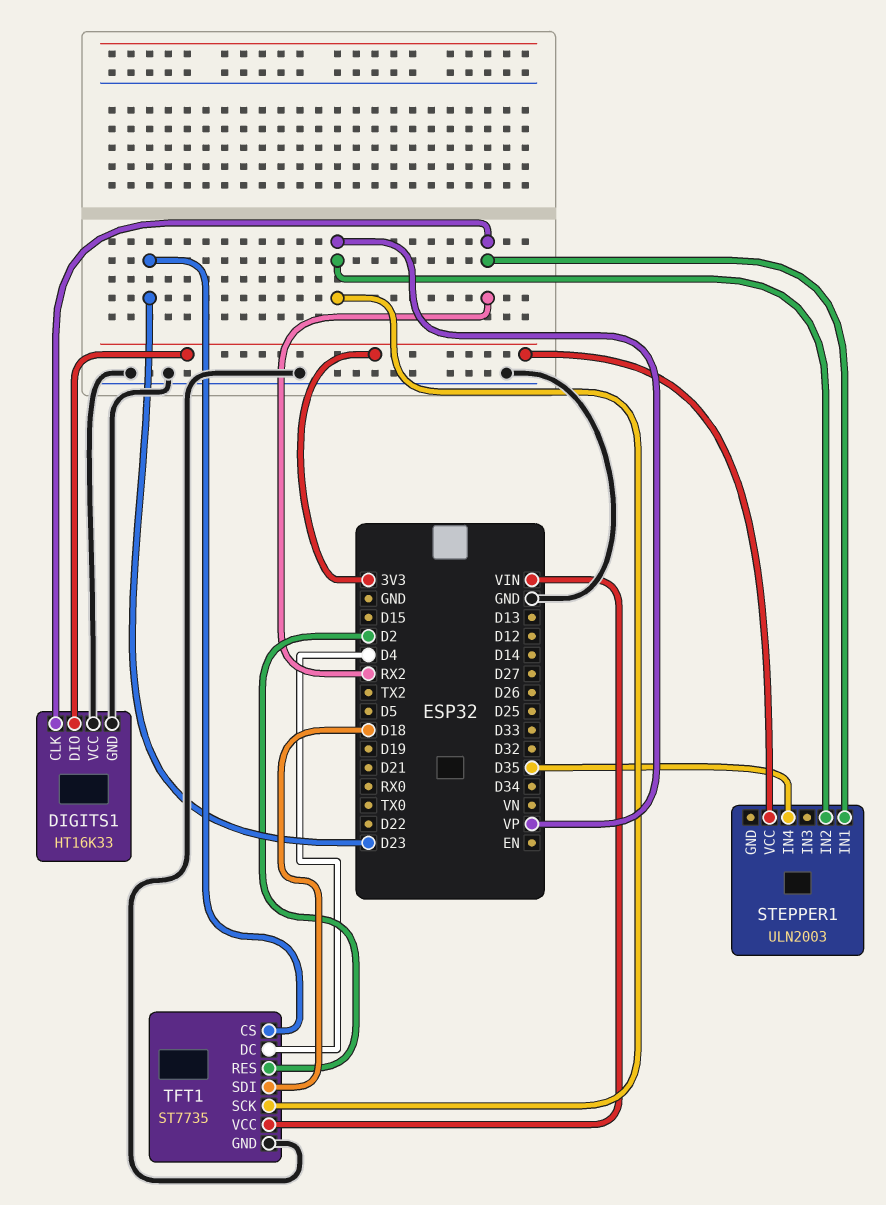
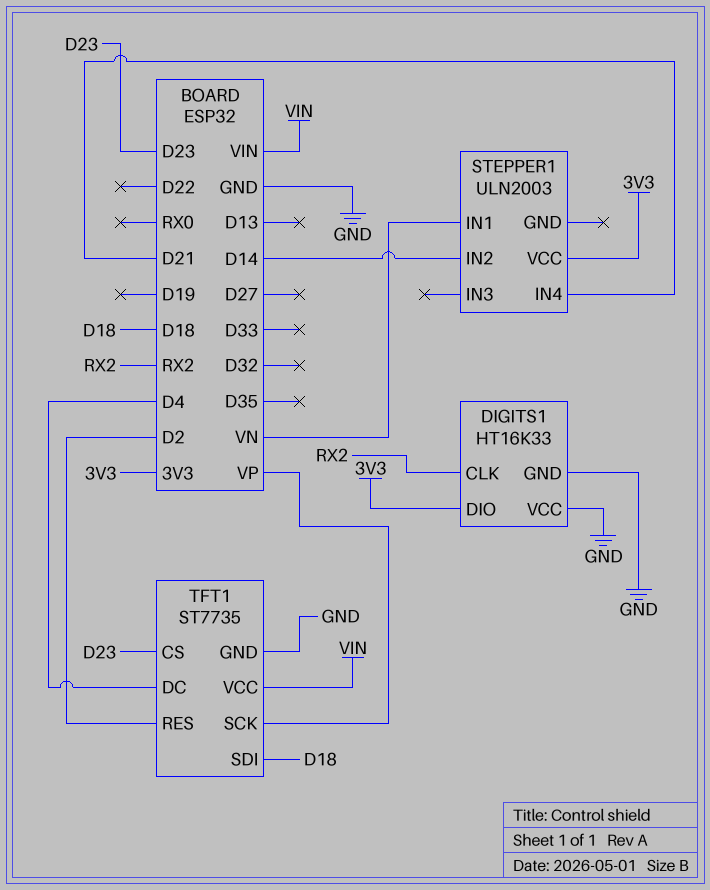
STEPPER1 pin IN1: RX2 -> VN
STEPPER1 pin IN2: VP -> D14
STEPPER1 pin IN4: D35 -> D21

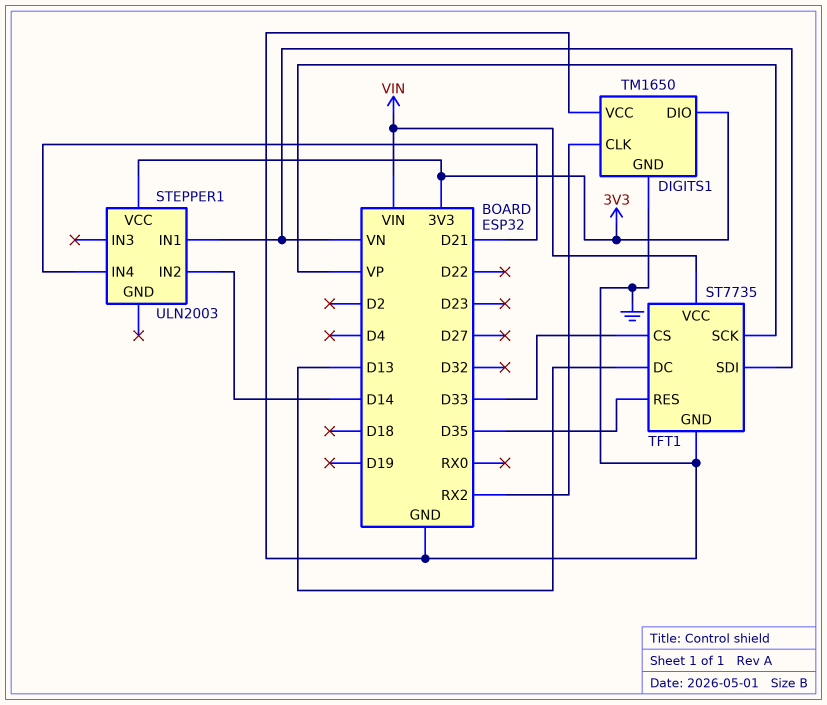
DIGITS1: HT16K33 -> TM1650
TFT1 pin CS: D23 -> D33
TFT1 pin DC: D4 -> D13
TFT1 pin RES: D2 -> D35
TFT1 pin SDI: D18 -> VN

